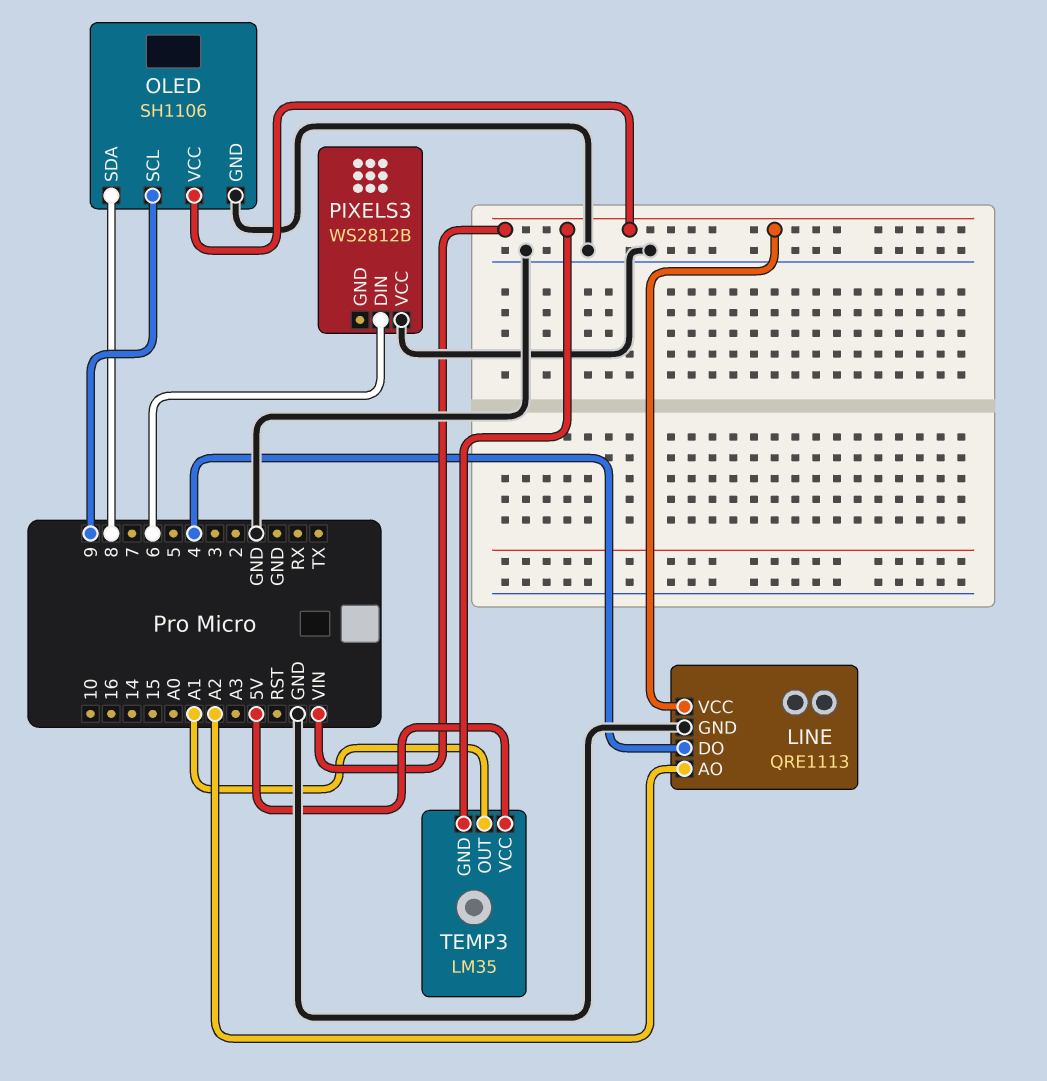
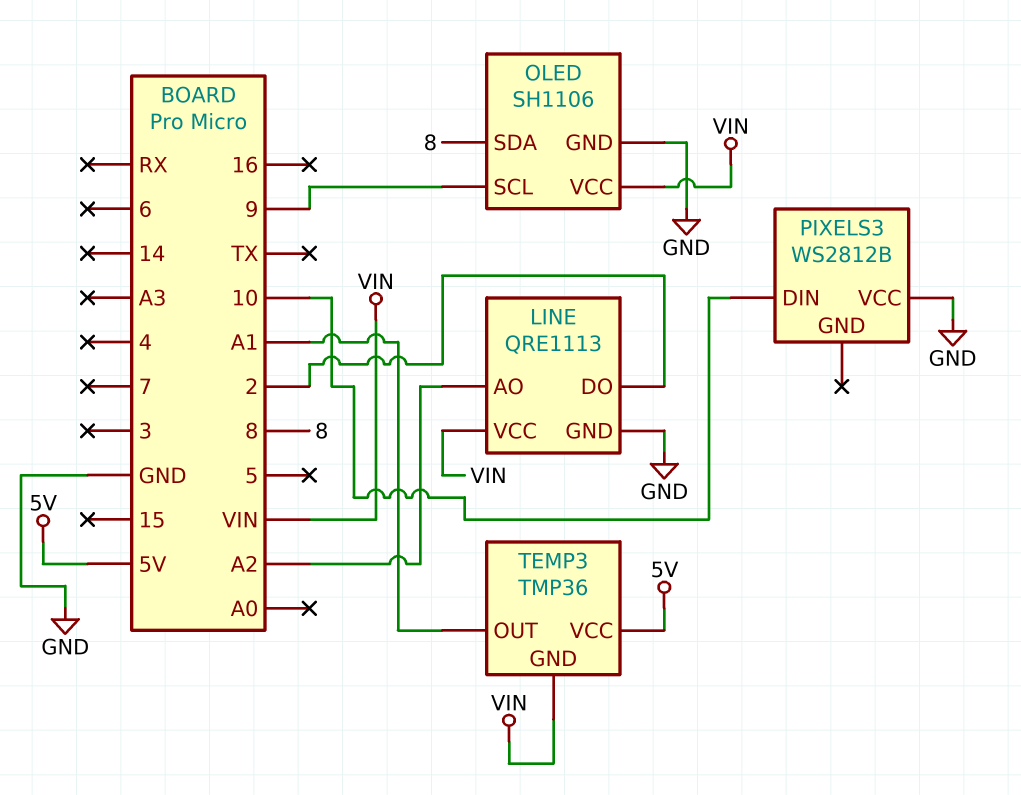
LINE pin DO: 4 -> 2
PIXELS3 pin DIN: 6 -> 10
TEMP3: LM35 -> TMP36

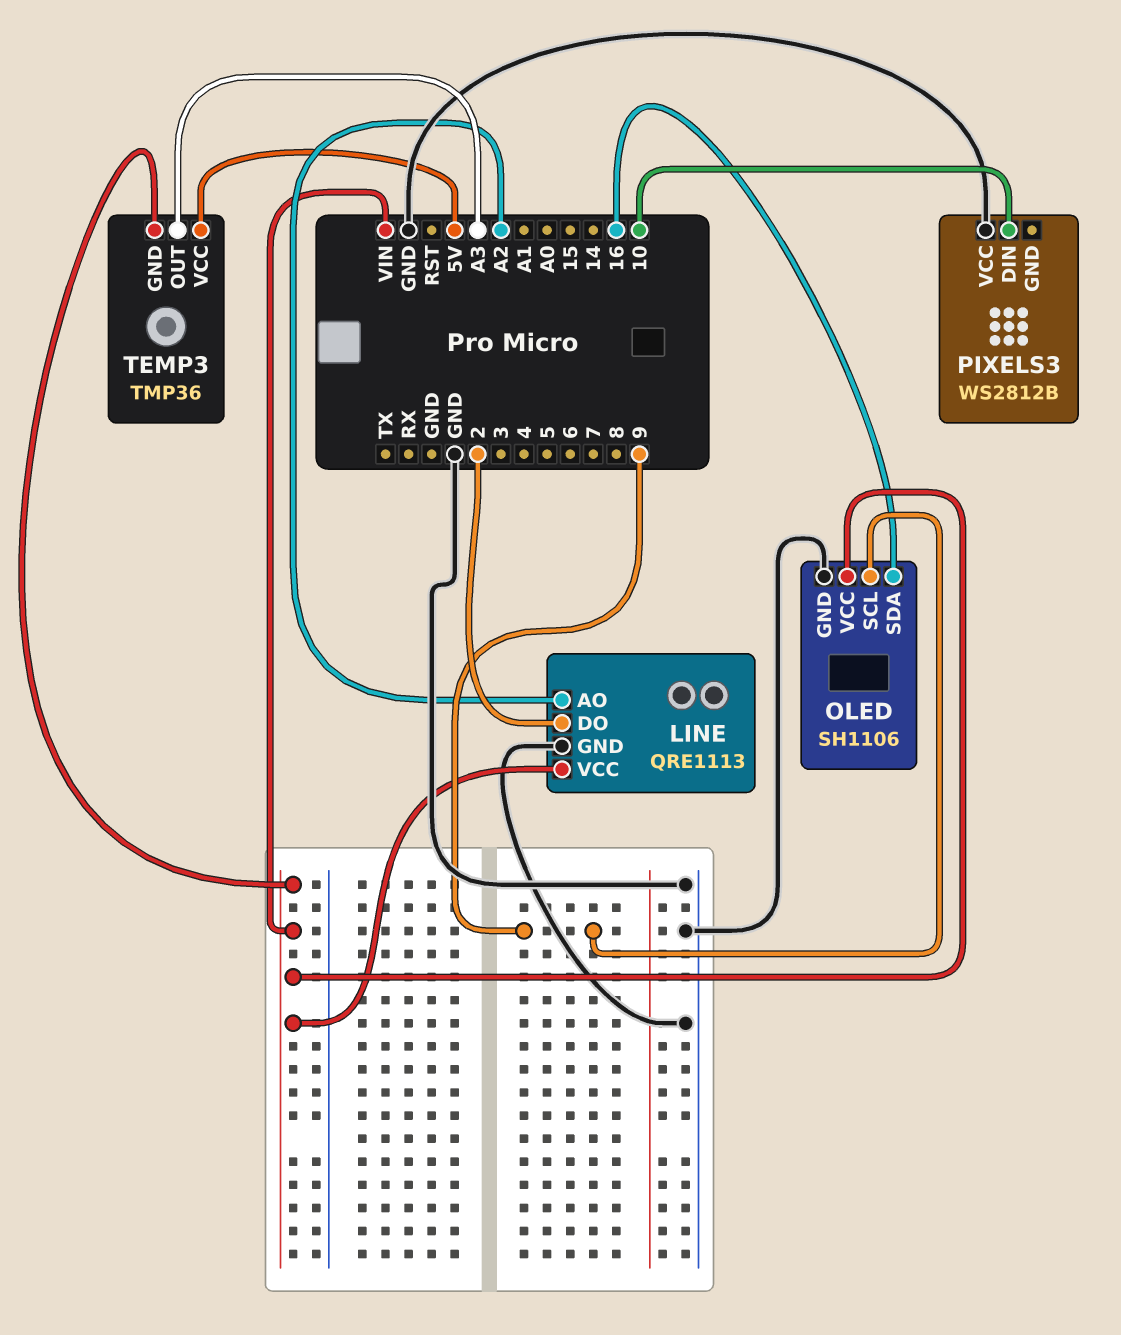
OLED pin SDA: 8 -> 16
TEMP3 pin OUT: A1 -> A3

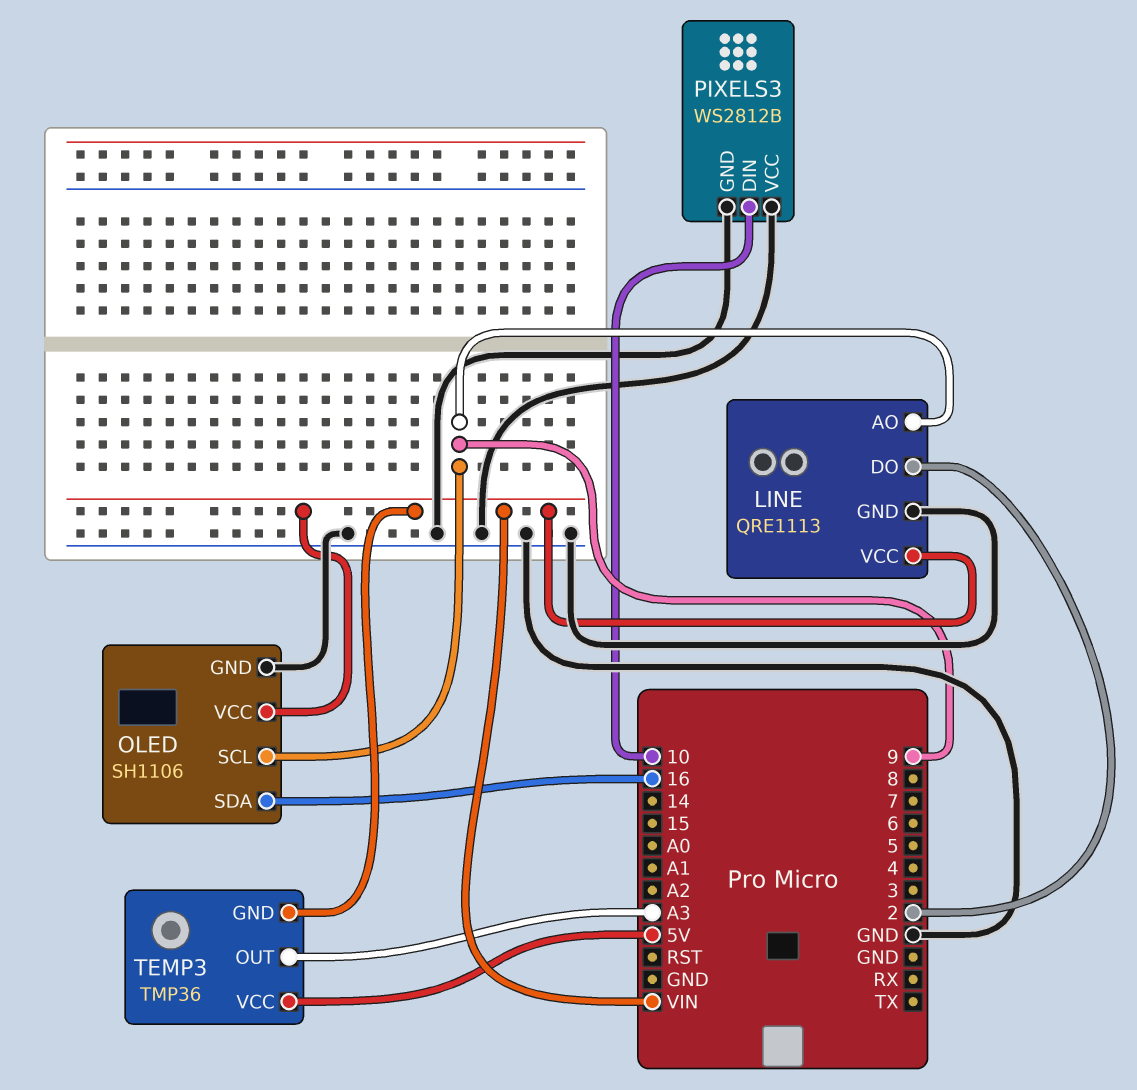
LINE pin AO: A2 -> 9
PIXELS3 pin GND: none -> GND

